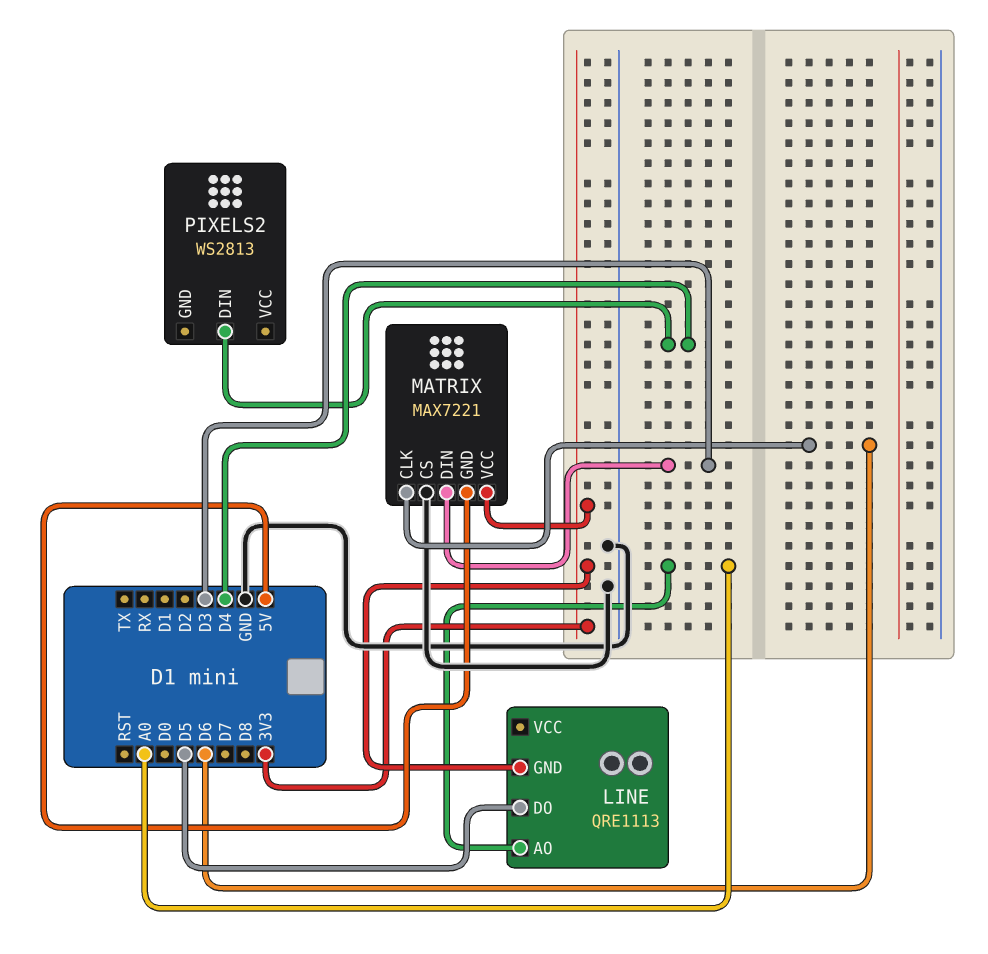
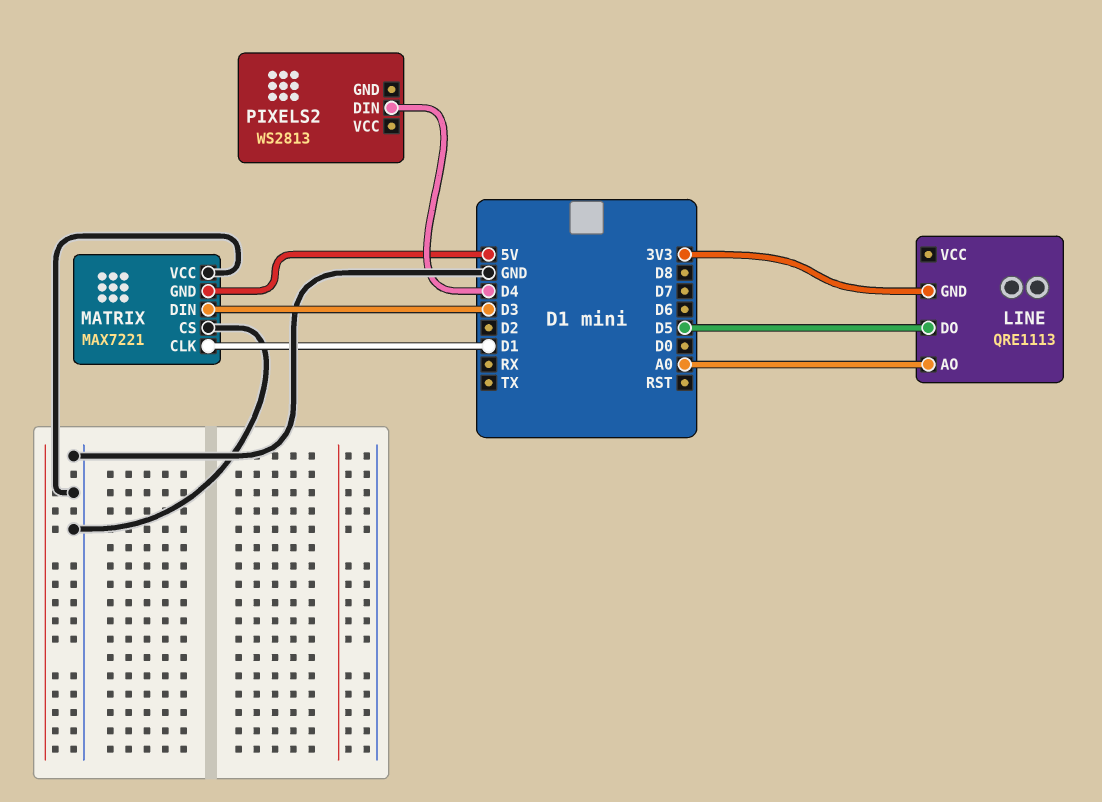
MATRIX pin CLK: D6 -> D1
MATRIX pin VCC: 3V3 -> GND

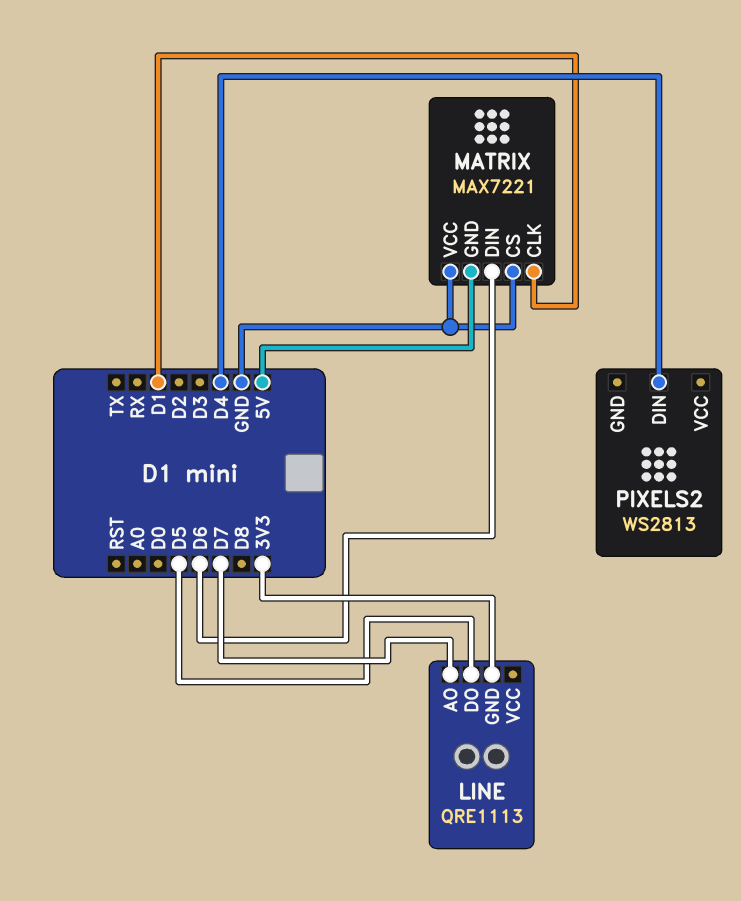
LINE pin AO: A0 -> D7
MATRIX pin DIN: D3 -> D6

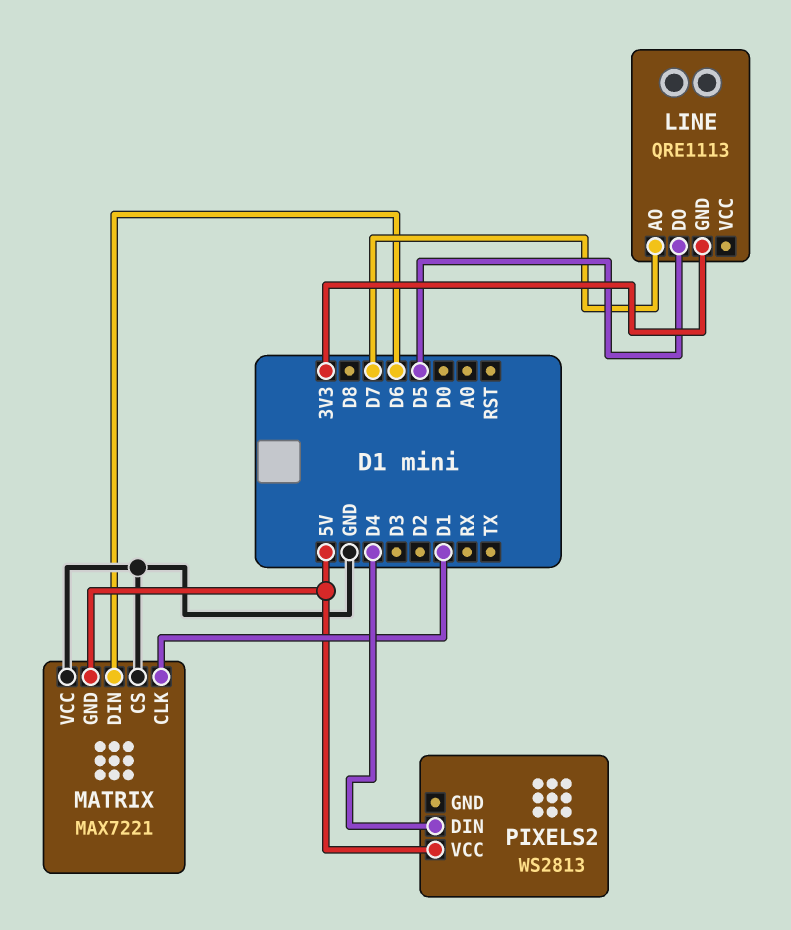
PIXELS2 pin VCC: none -> 5V

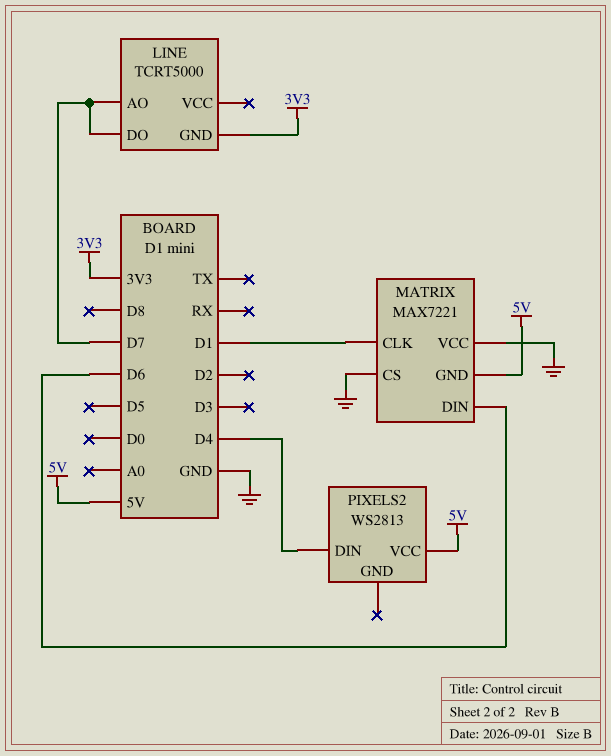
LINE: QRE1113 -> TCRT5000
LINE pin DO: D5 -> D7

